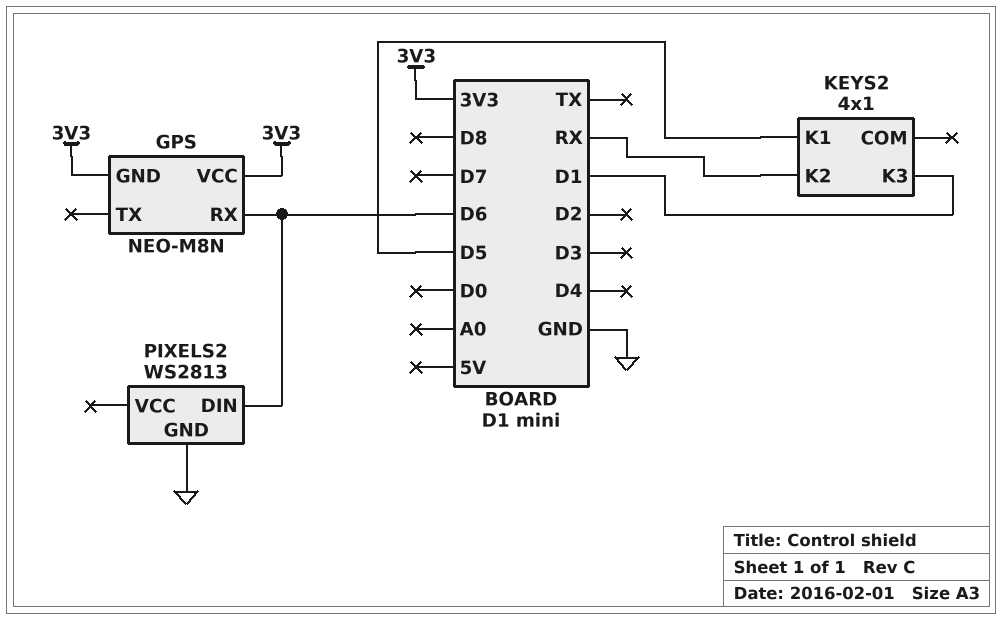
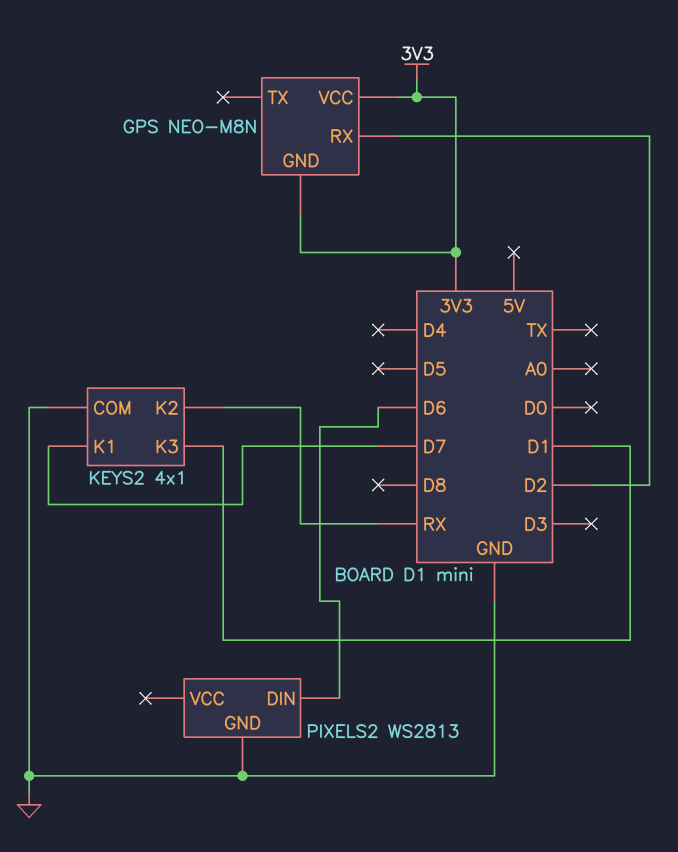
GPS pin RX: D6 -> D2
KEYS2 pin COM: none -> GND
KEYS2 pin K1: D5 -> D7

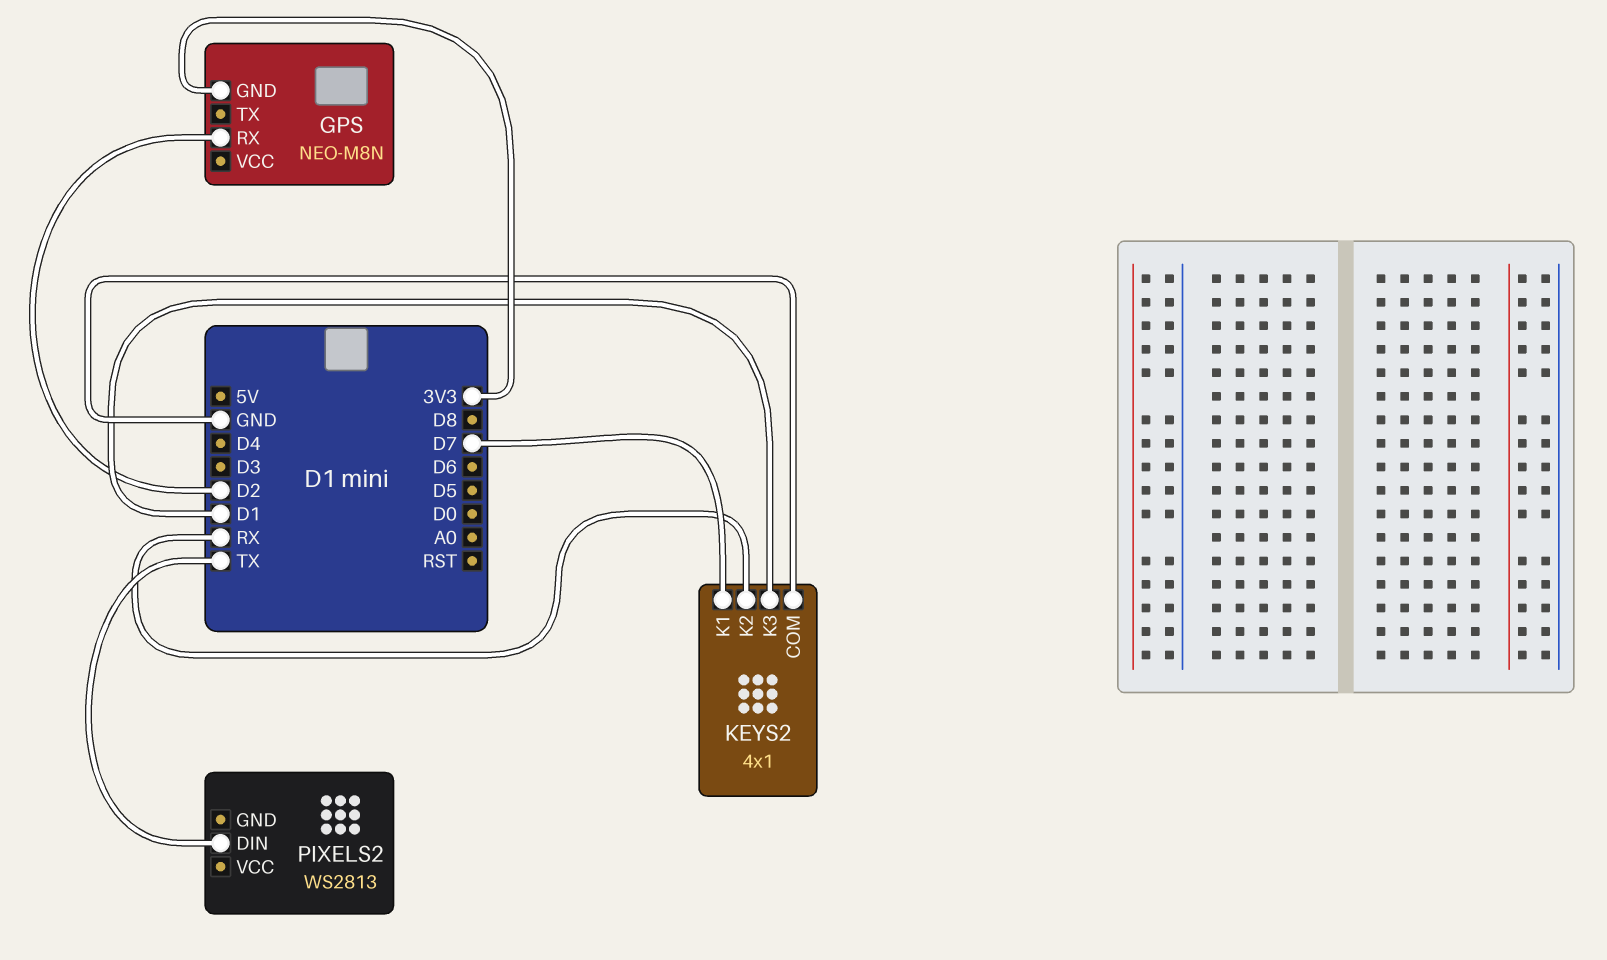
GPS pin VCC: 3V3 -> none
PIXELS2 pin DIN: D6 -> TX
PIXELS2 pin GND: GND -> none

